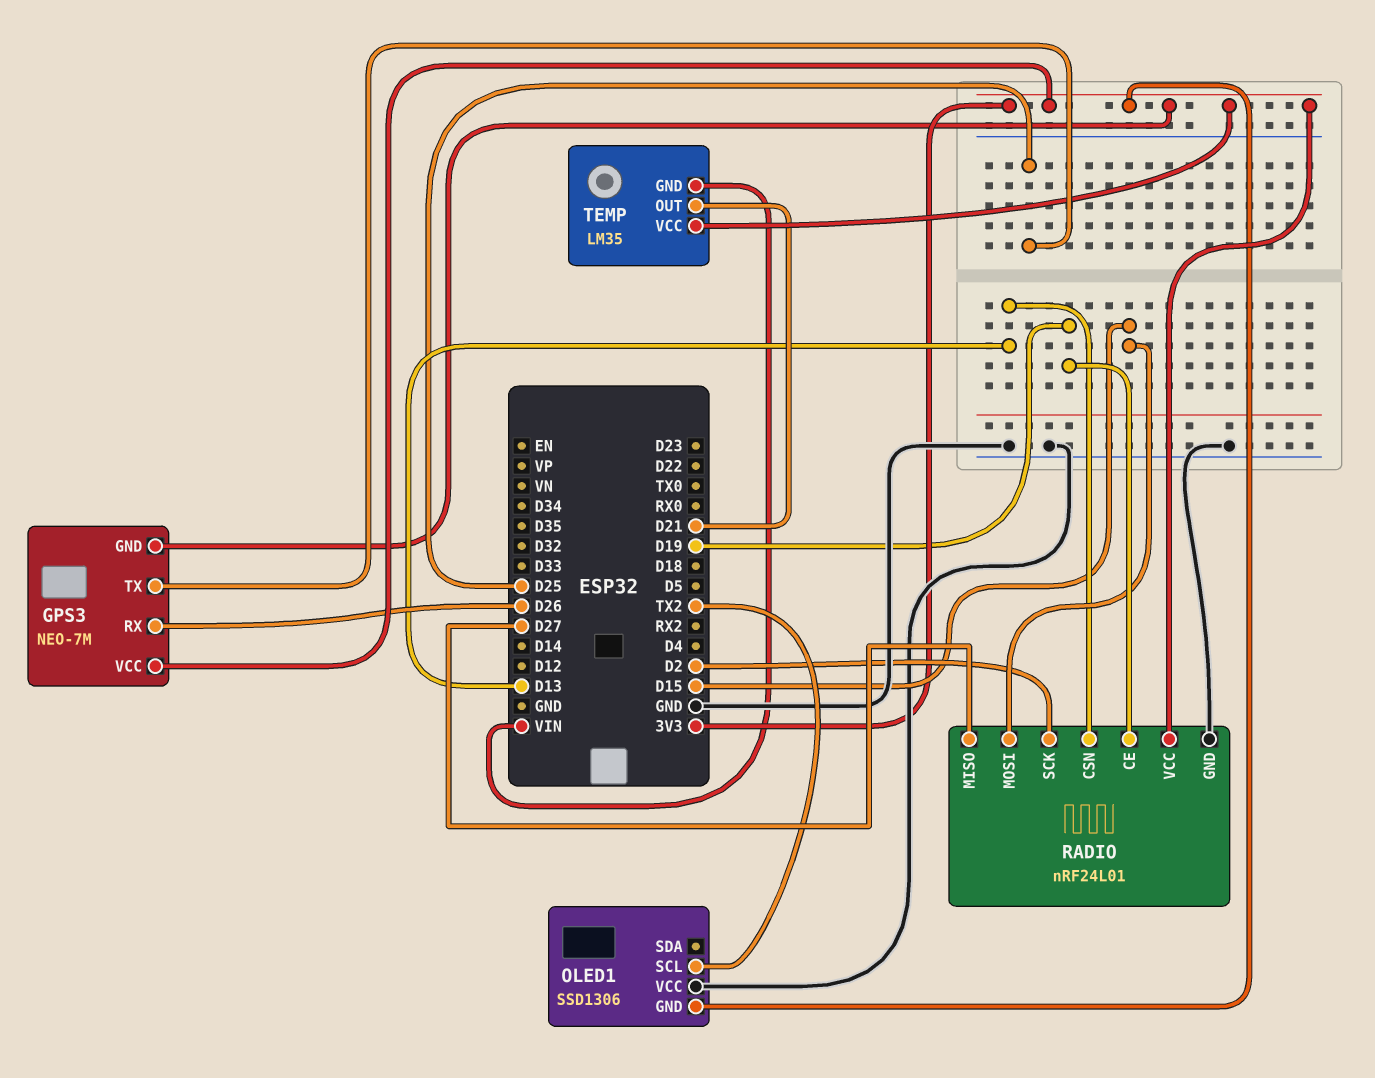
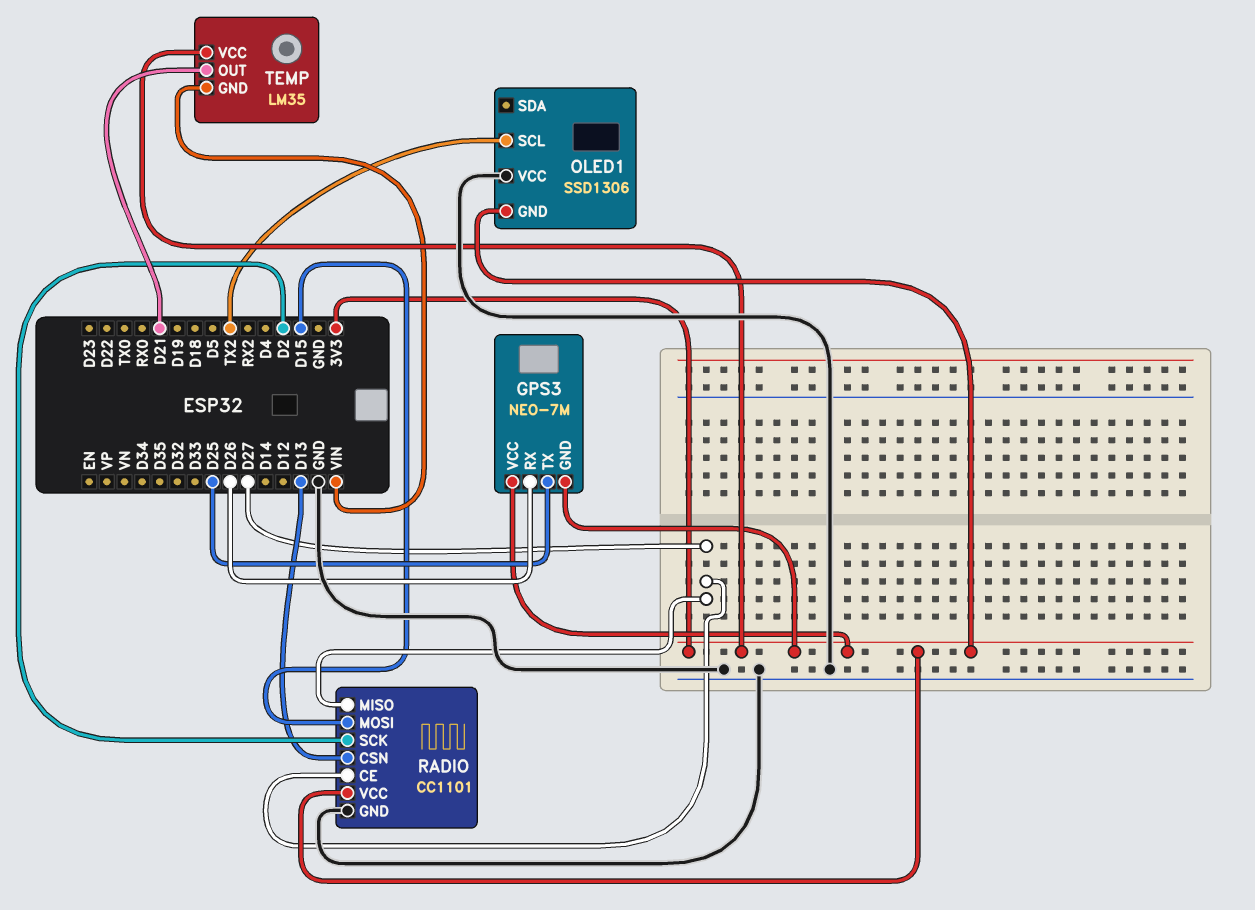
RADIO: nRF24L01 -> CC1101
RADIO pin CE: D19 -> D27

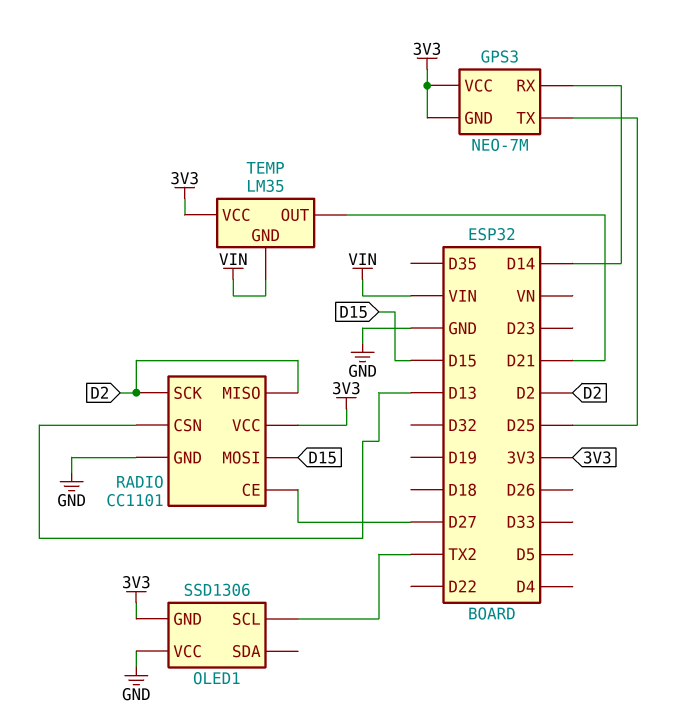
GPS3 pin RX: D26 -> D14
RADIO pin MISO: D27 -> D2

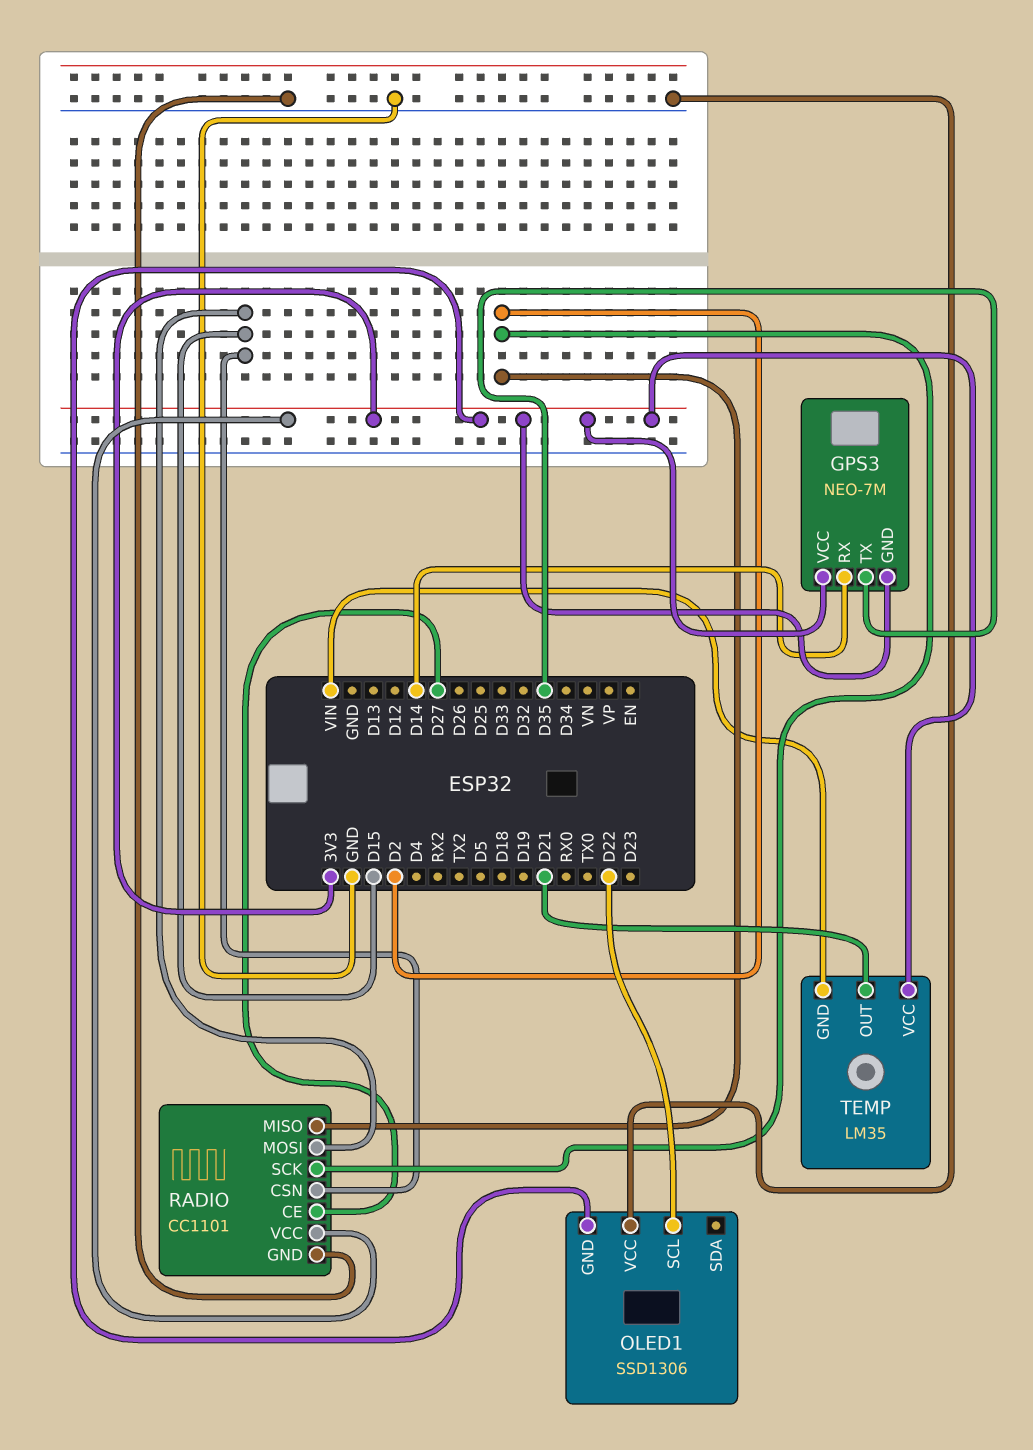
GPS3 pin TX: D25 -> D35
OLED1 pin SCL: TX2 -> D22
RADIO pin CSN: D13 -> D15

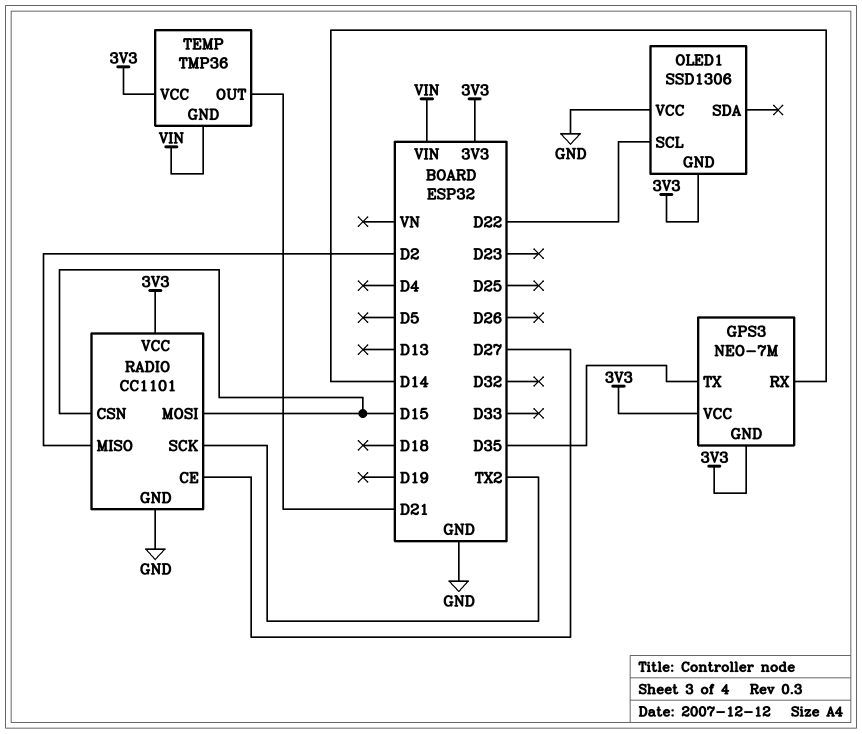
RADIO pin SCK: D2 -> TX2
TEMP: LM35 -> TMP36

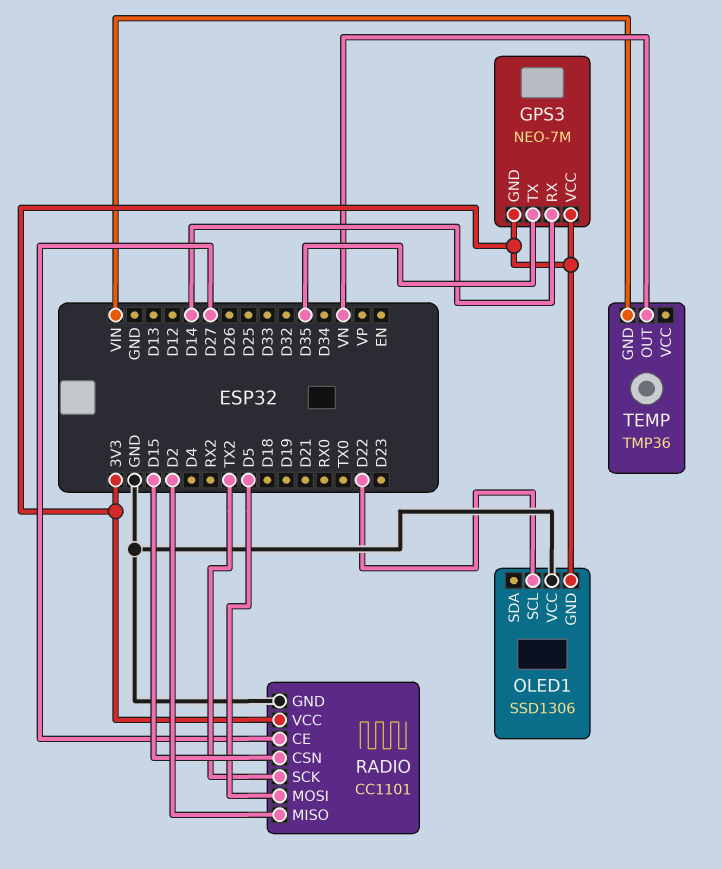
RADIO pin MOSI: D15 -> D5
TEMP pin OUT: D21 -> VN
TEMP pin VCC: 3V3 -> none

